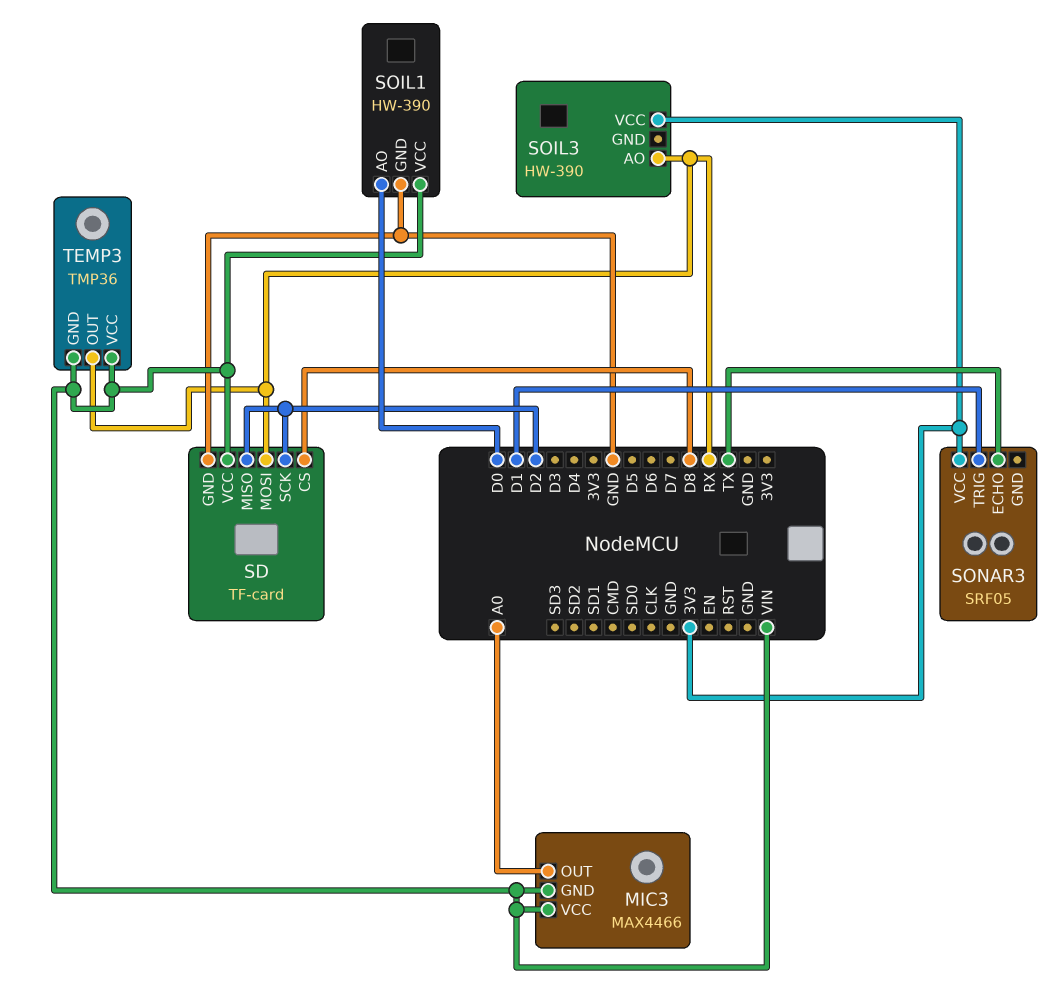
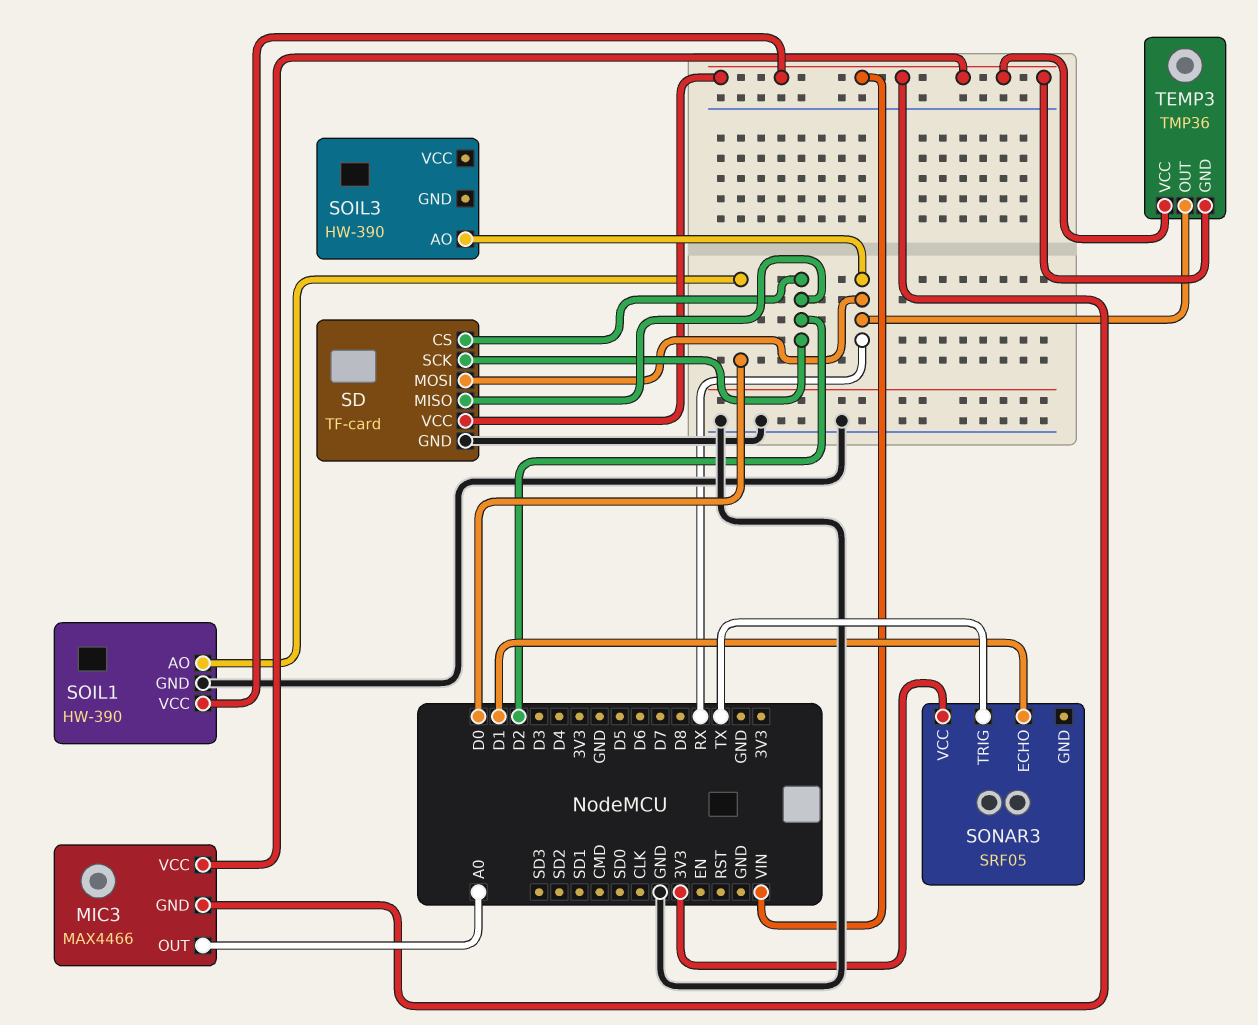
SD pin CS: D8 -> D2
SOIL3 pin VCC: 3V3 -> none
SONAR3 pin ECHO: TX -> D1
SONAR3 pin TRIG: D1 -> TX

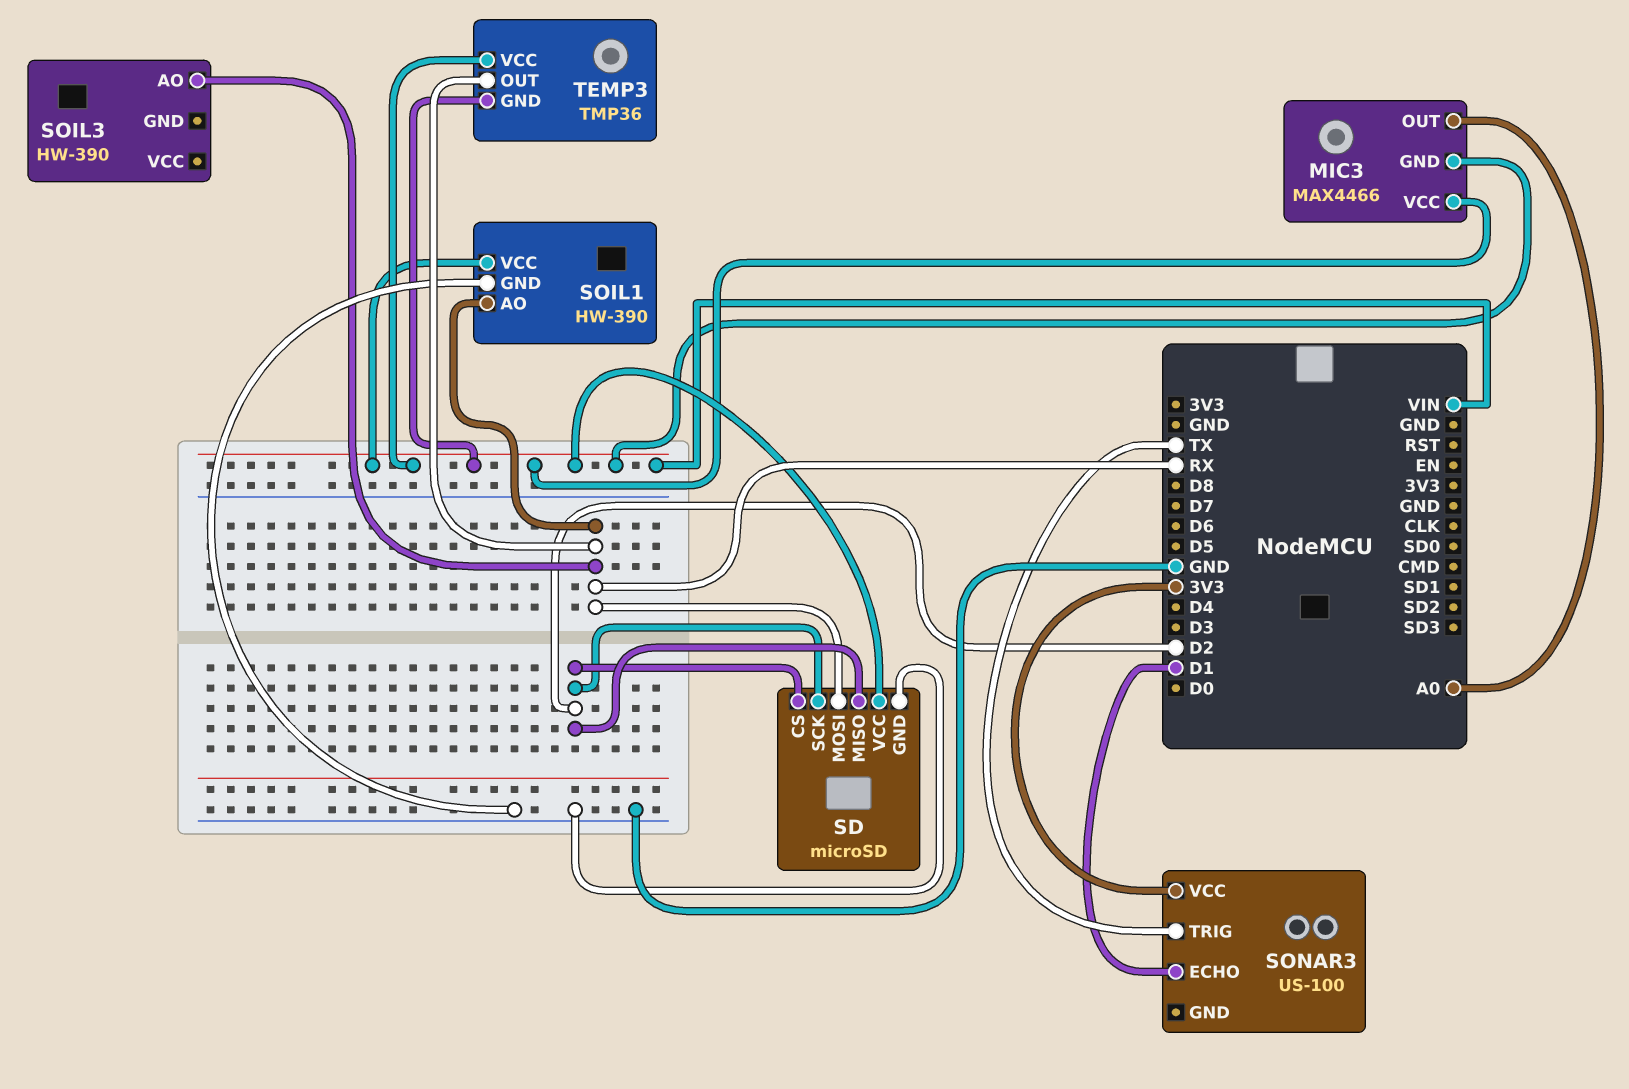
SD: TF-card -> microSD
SOIL1 pin AO: D0 -> RX
SONAR3: SRF05 -> US-100

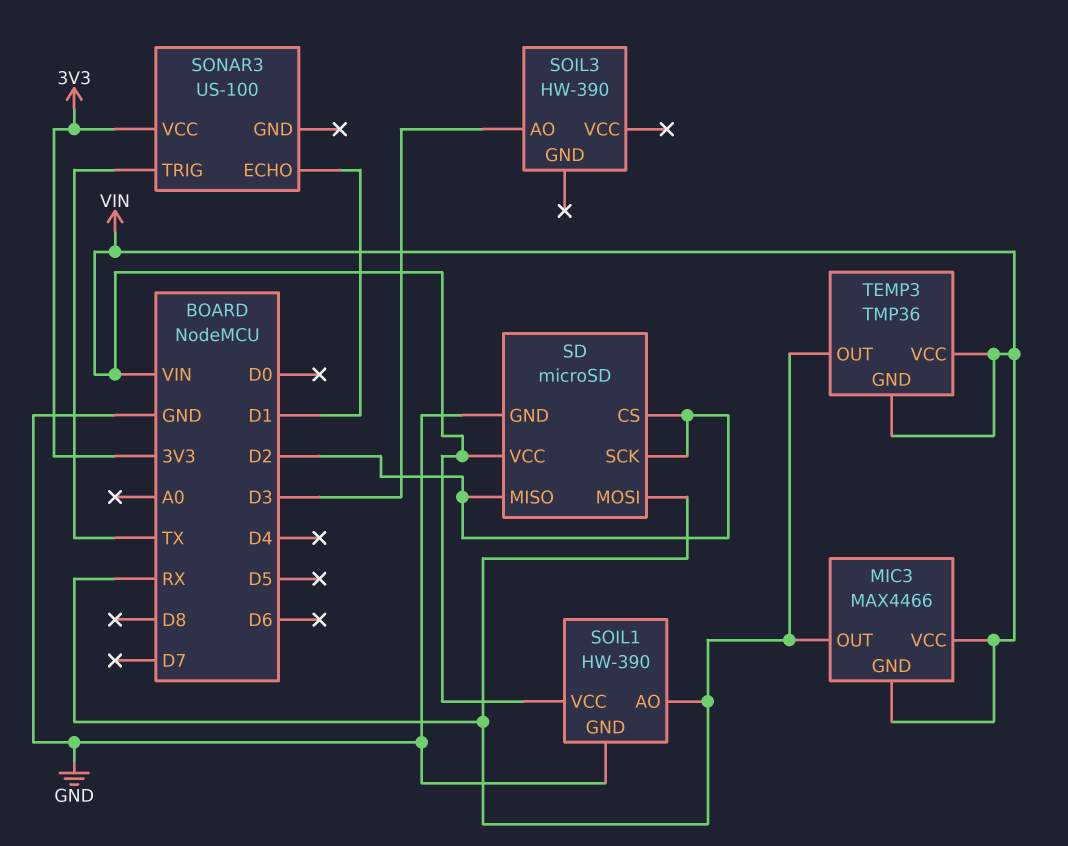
MIC3 pin OUT: A0 -> RX
SOIL3 pin AO: RX -> D3

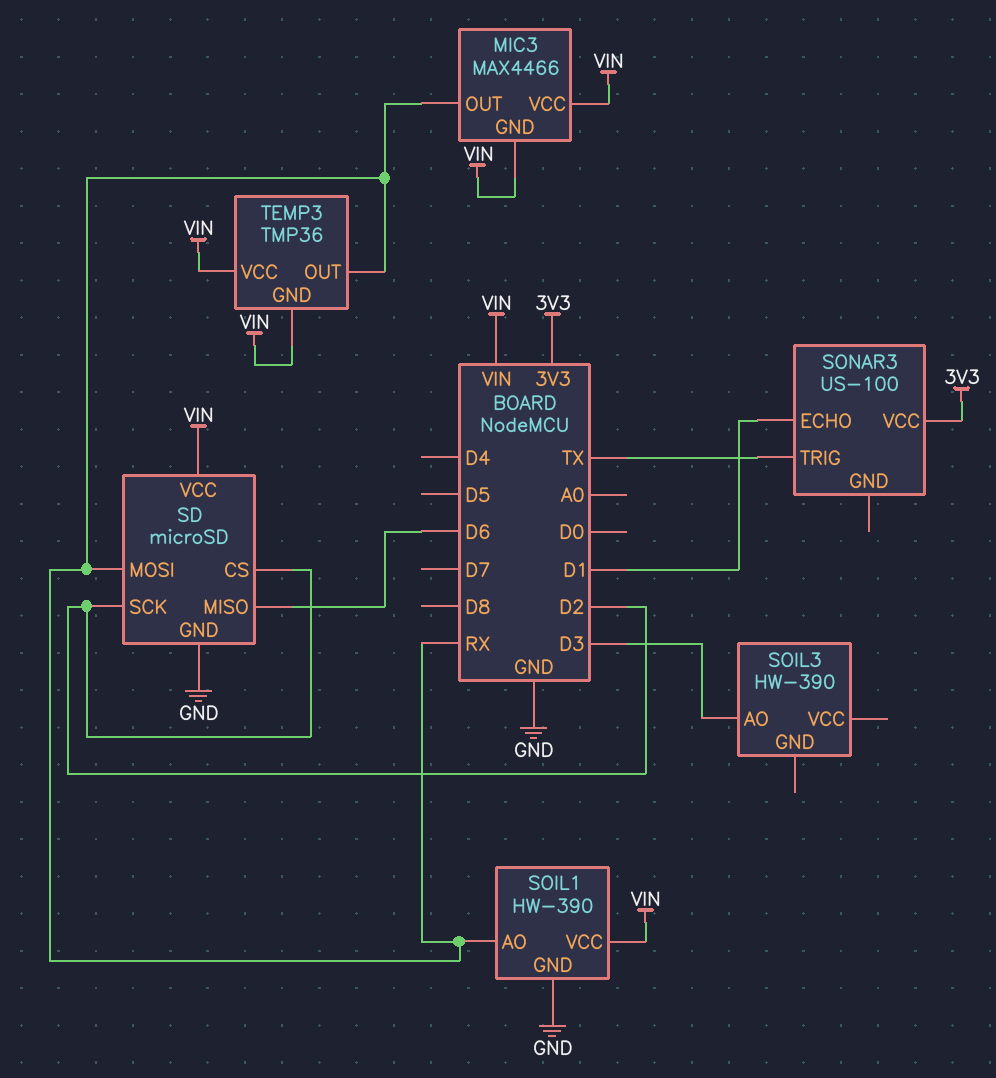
SD pin MISO: D2 -> D6

